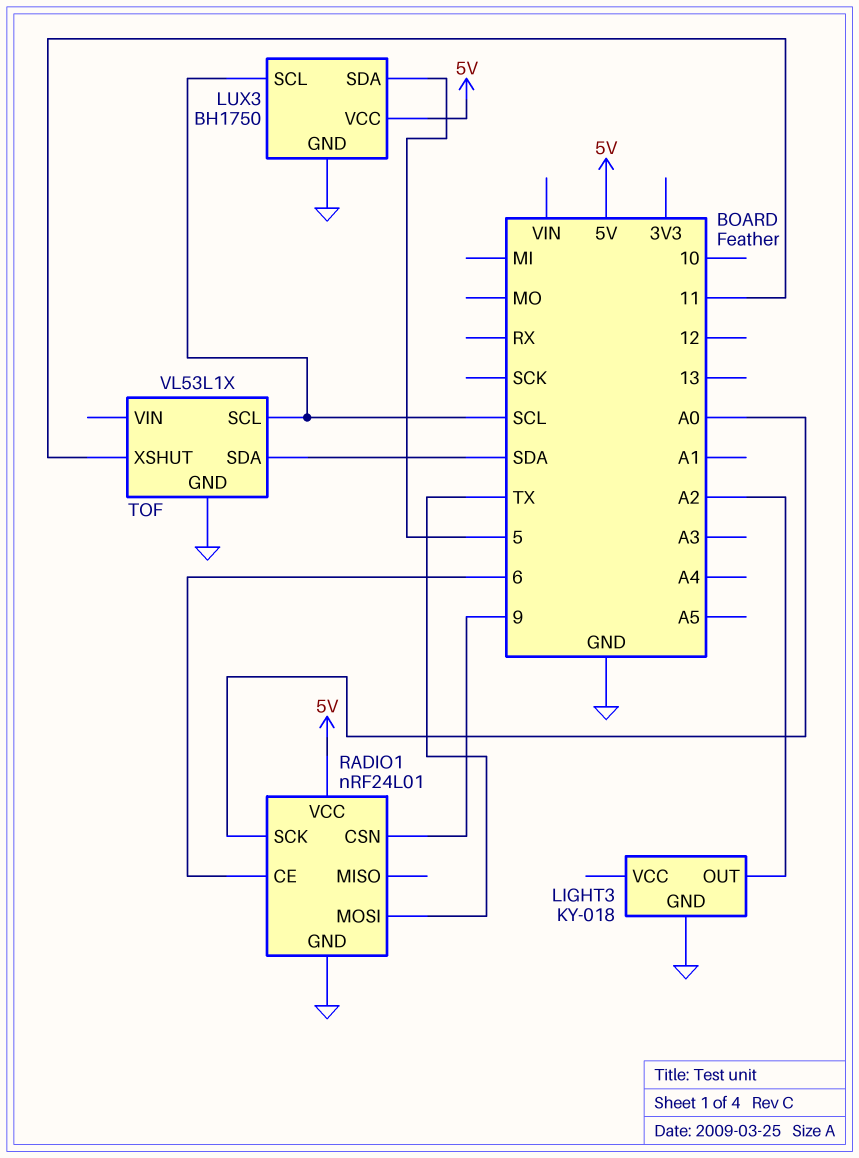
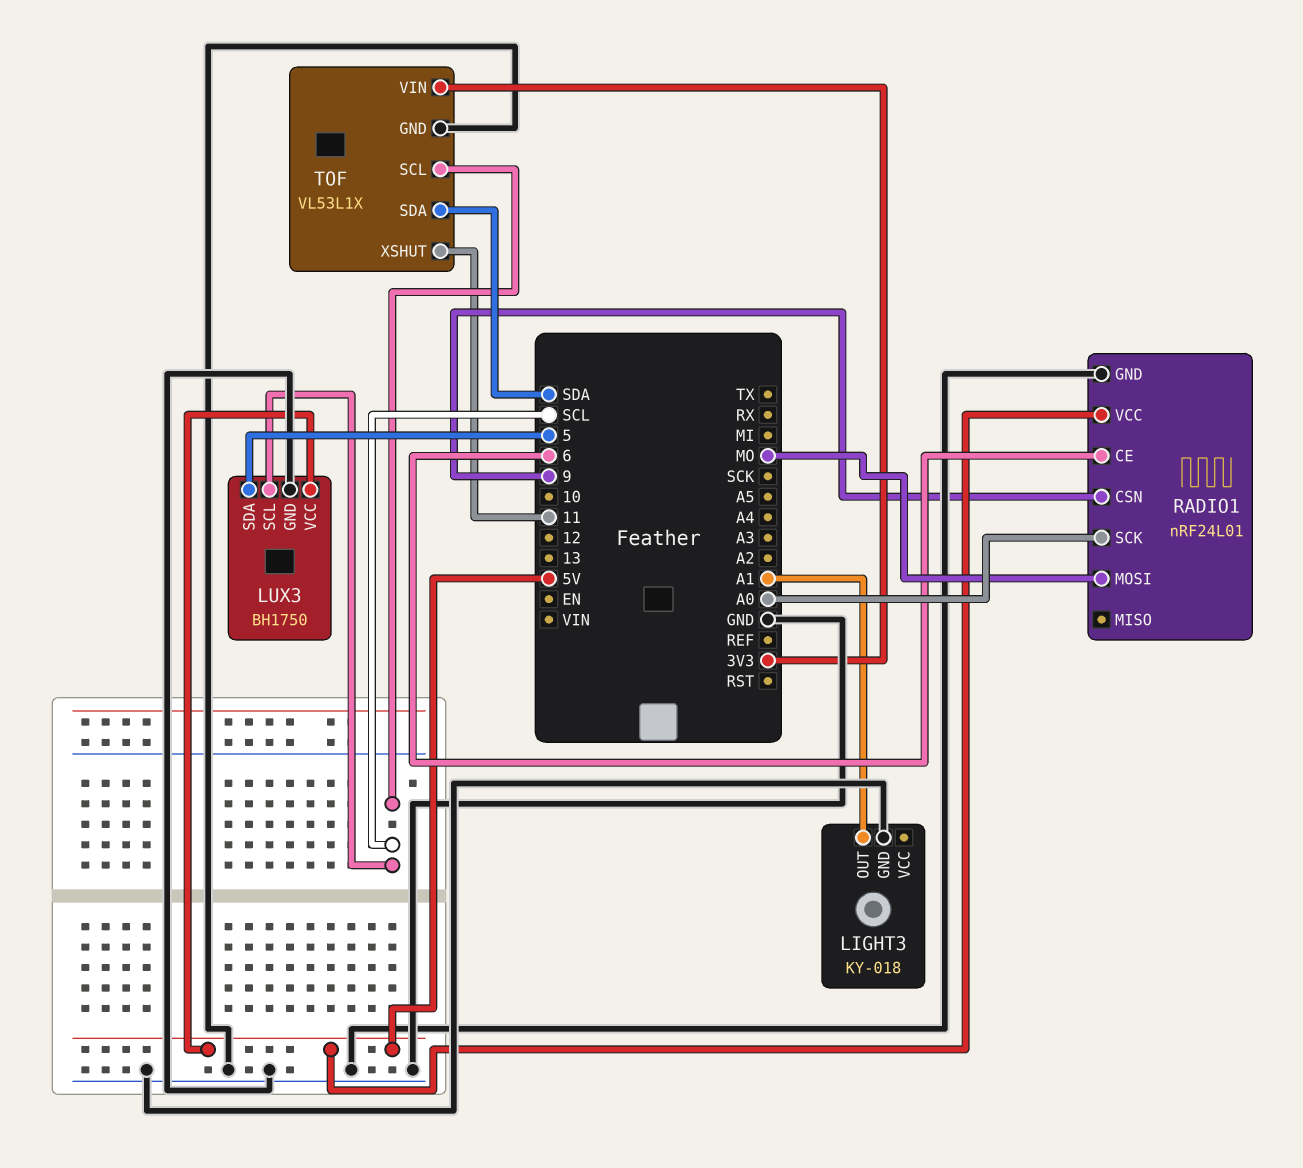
LIGHT3 pin OUT: A2 -> A1
RADIO1 pin MOSI: TX -> MO
TOF pin VIN: none -> 3V3

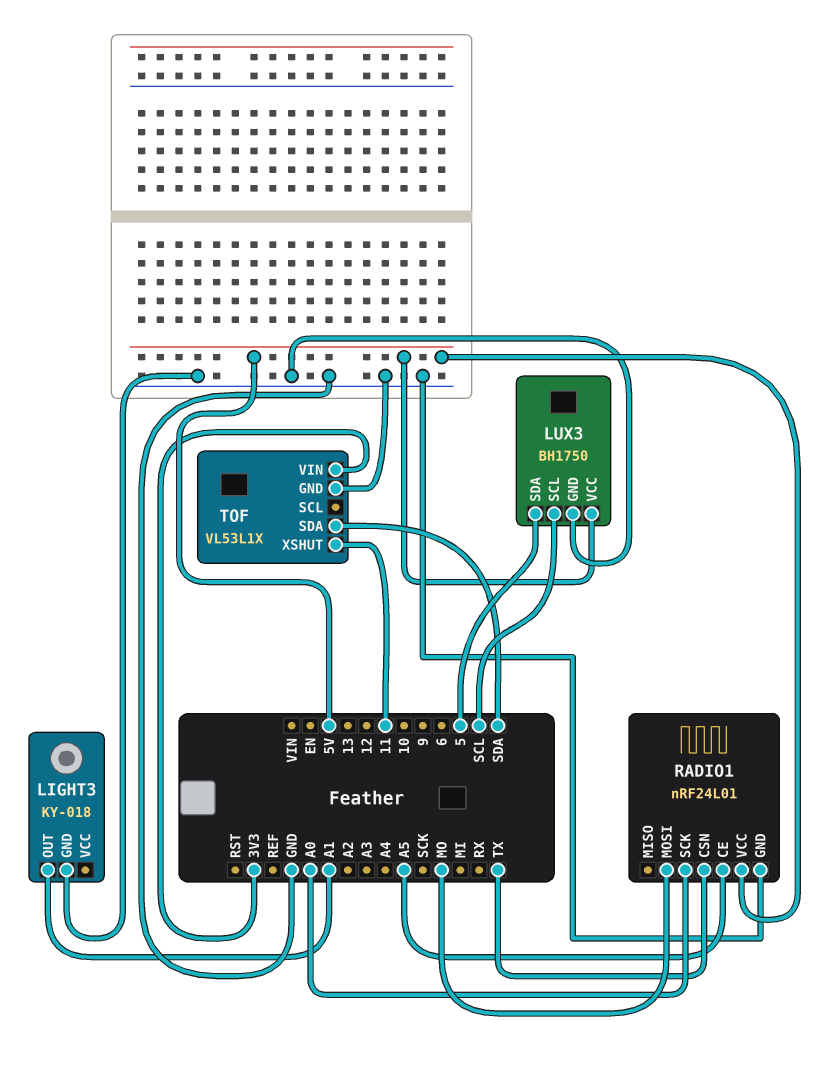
RADIO1 pin CE: 6 -> A5
RADIO1 pin CSN: 9 -> TX
TOF pin SCL: SCL -> none

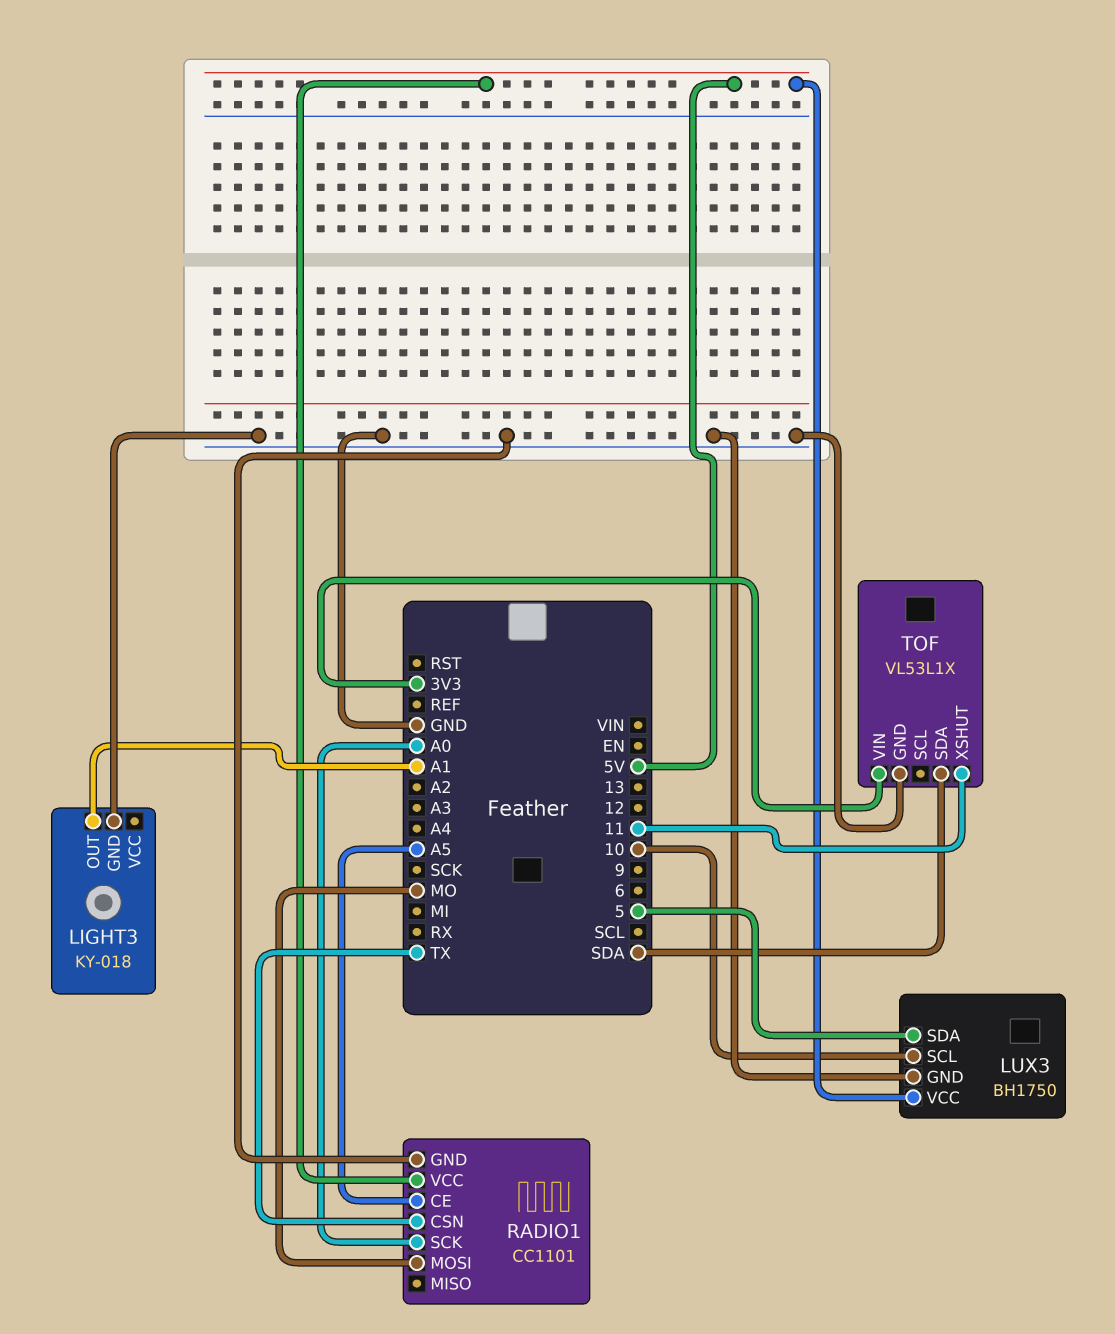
LUX3 pin SCL: SCL -> 10
RADIO1: nRF24L01 -> CC1101

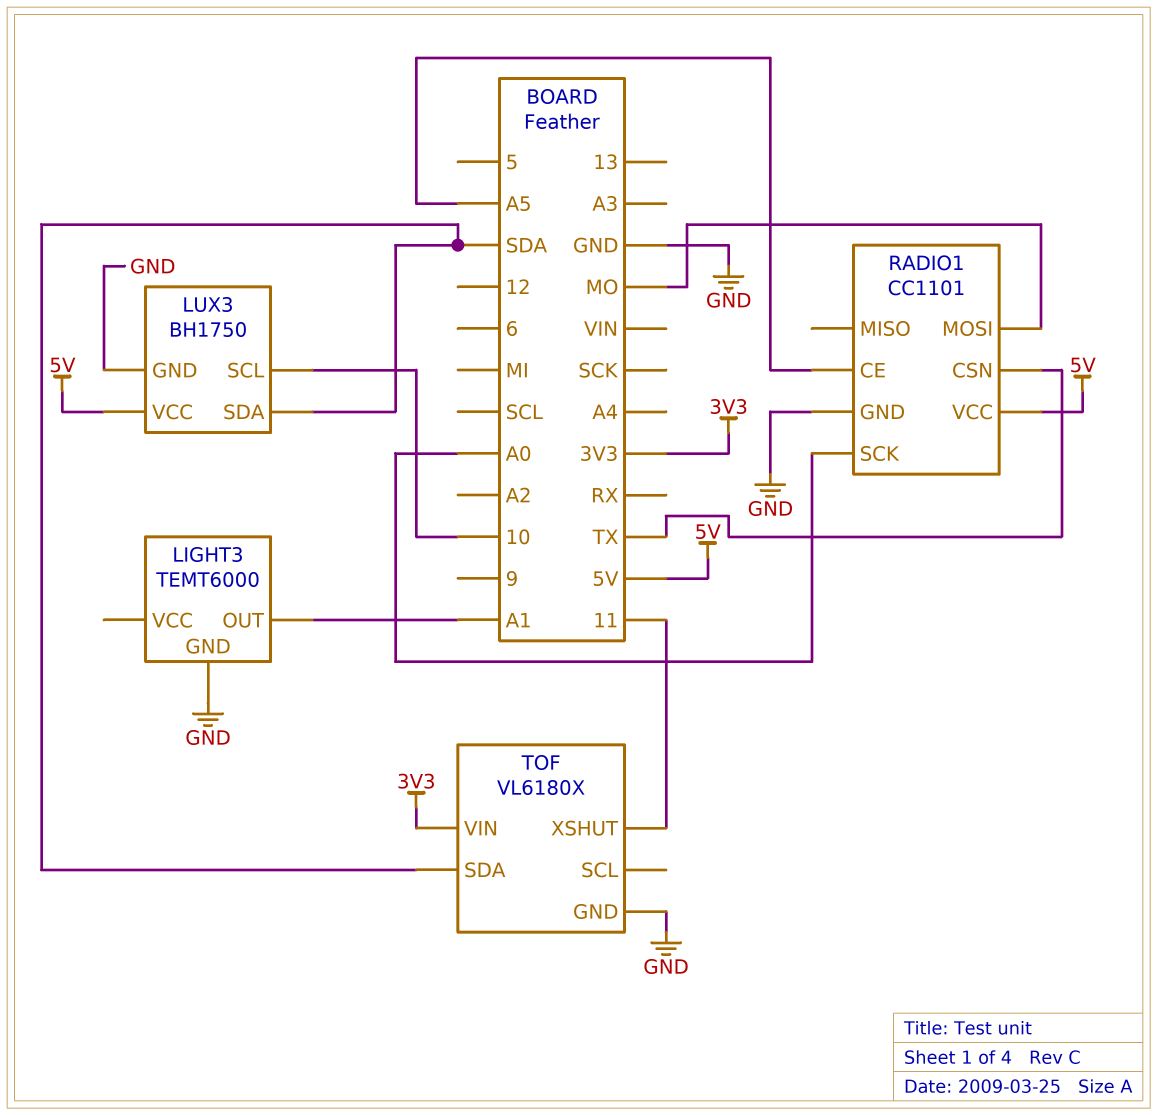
LIGHT3: KY-018 -> TEMT6000
LUX3 pin SDA: 5 -> SDA
TOF: VL53L1X -> VL6180X

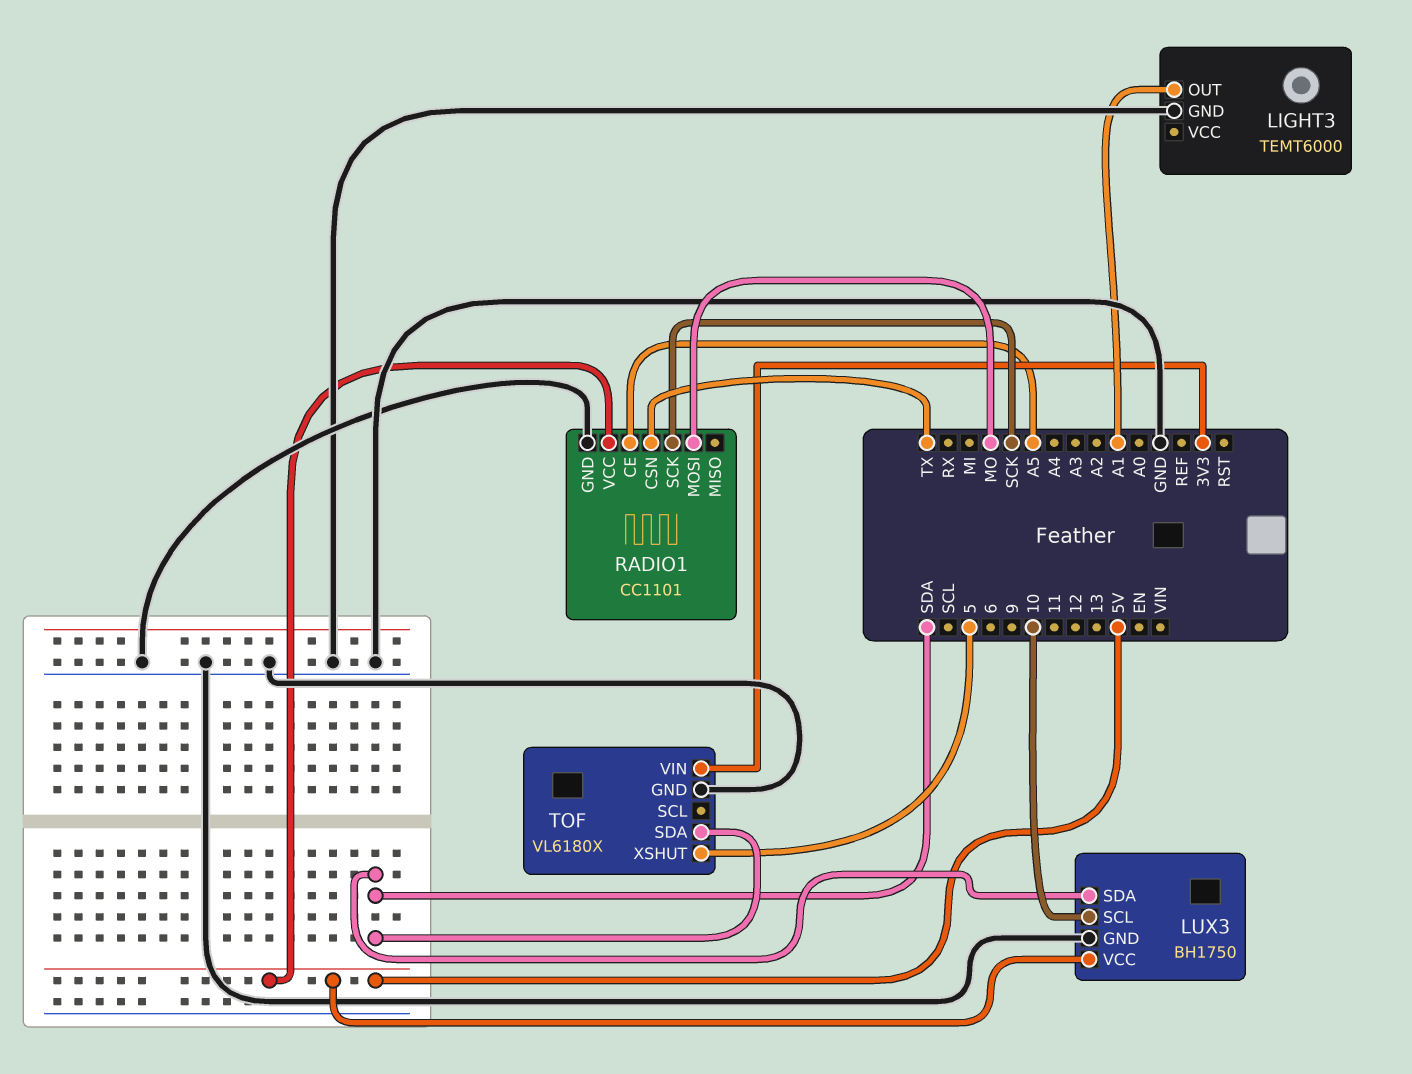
RADIO1 pin SCK: A0 -> SCK
TOF pin XSHUT: 11 -> 5

